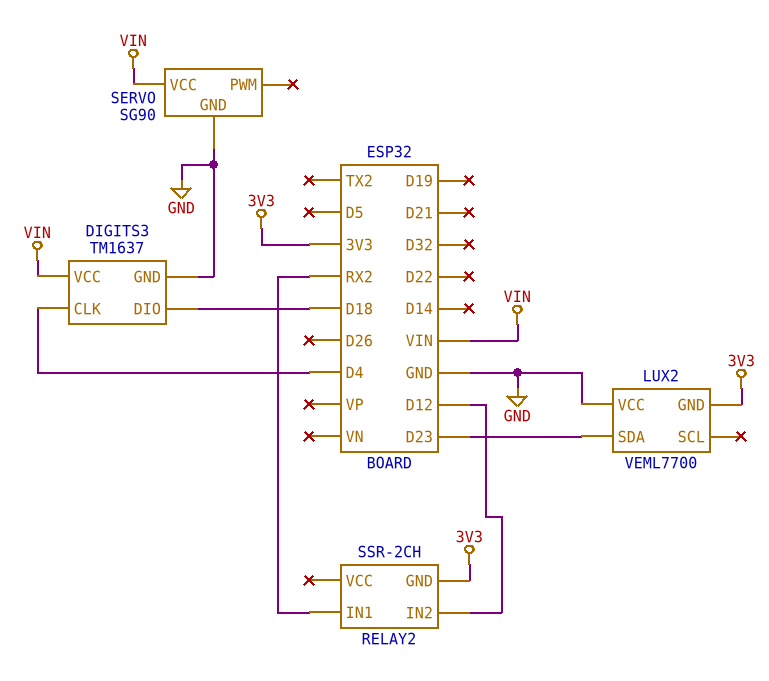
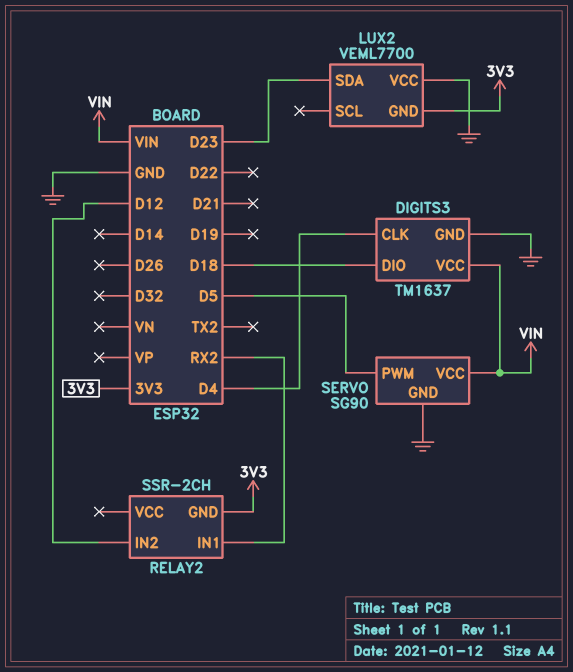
SERVO pin PWM: none -> D5

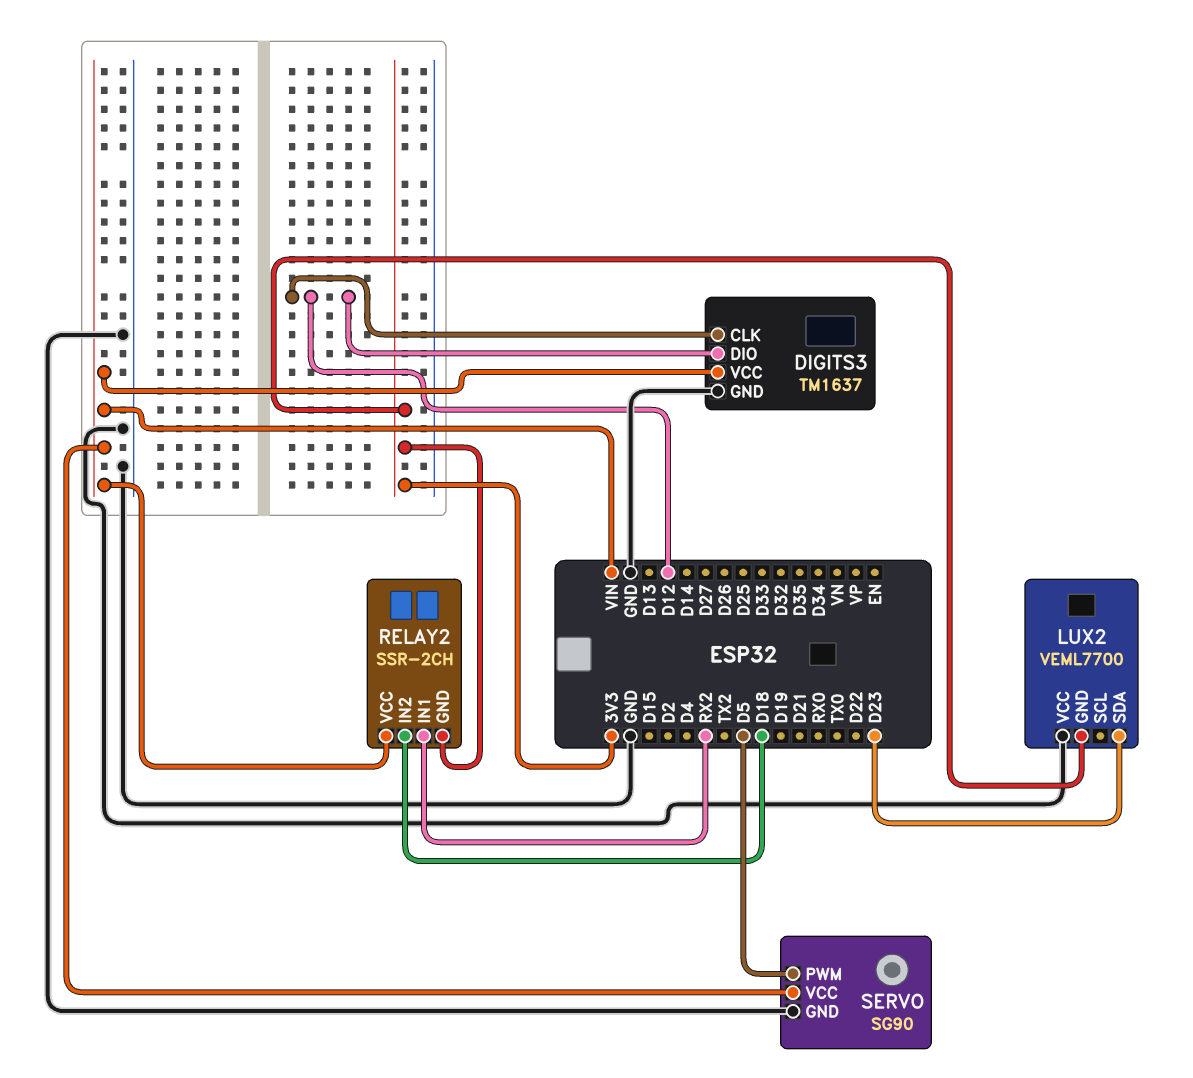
DIGITS3 pin CLK: D4 -> D12
DIGITS3 pin DIO: D18 -> D12
RELAY2 pin IN2: D12 -> D18
RELAY2 pin VCC: none -> VIN

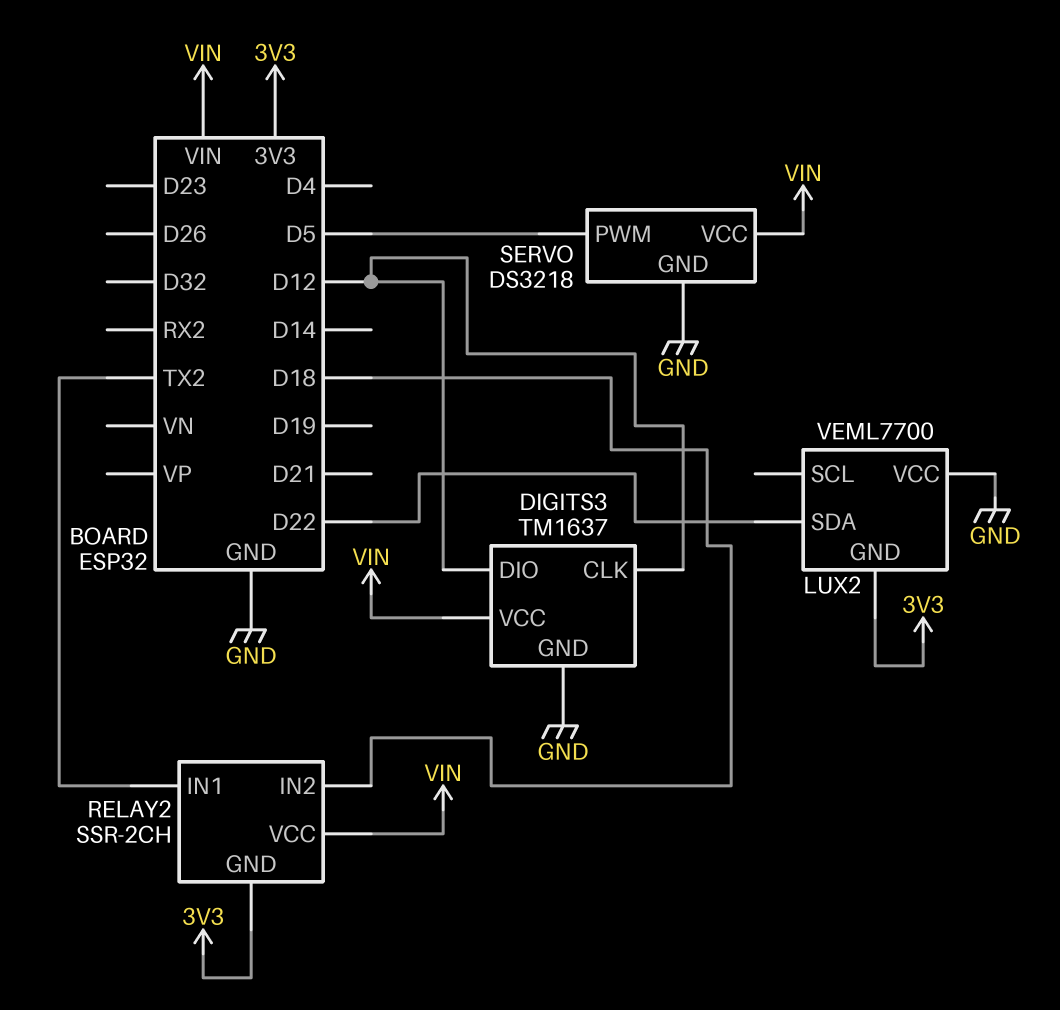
LUX2 pin SDA: D23 -> D22
RELAY2 pin IN1: RX2 -> TX2
SERVO: SG90 -> DS3218

